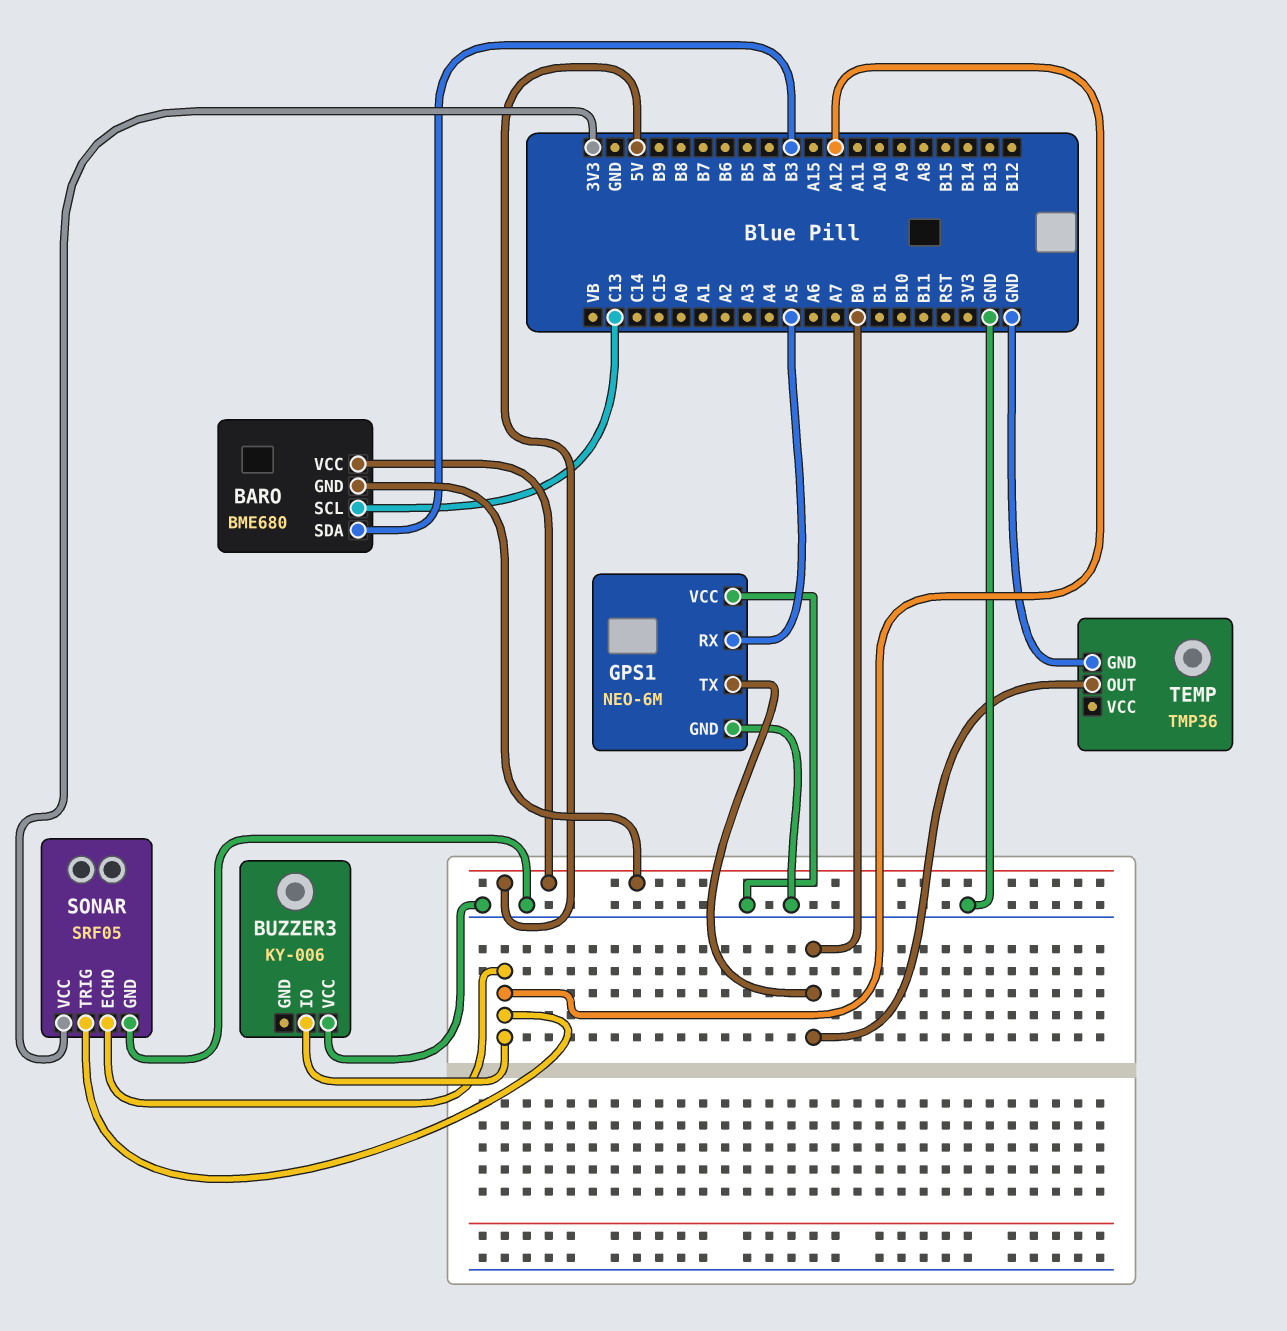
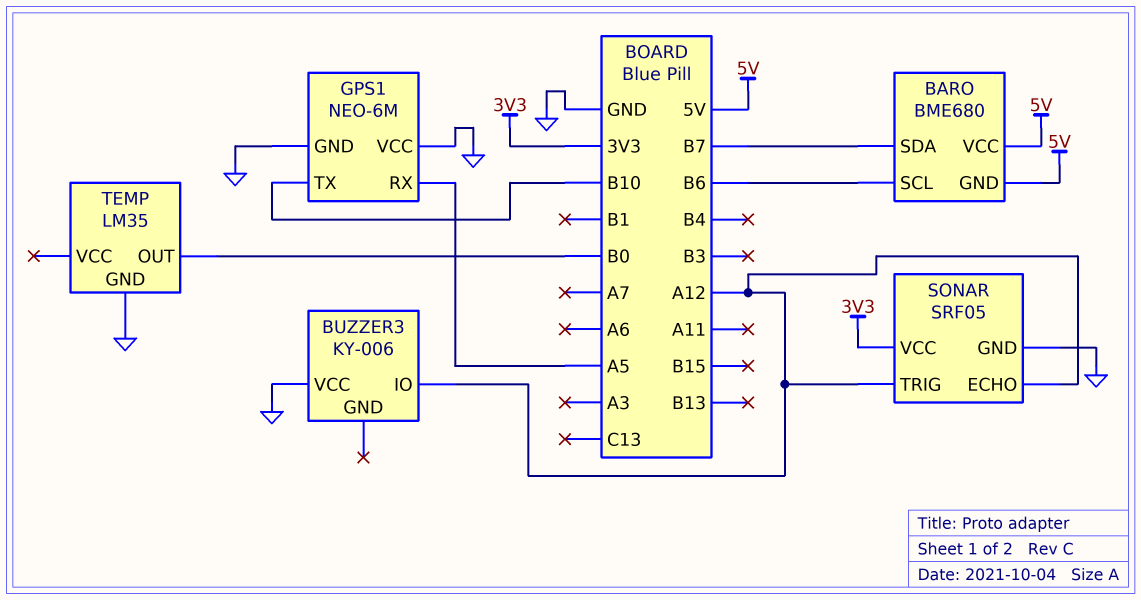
BARO pin SCL: C13 -> B6
BARO pin SDA: B3 -> B7
GPS1 pin TX: B0 -> B10
TEMP: TMP36 -> LM35

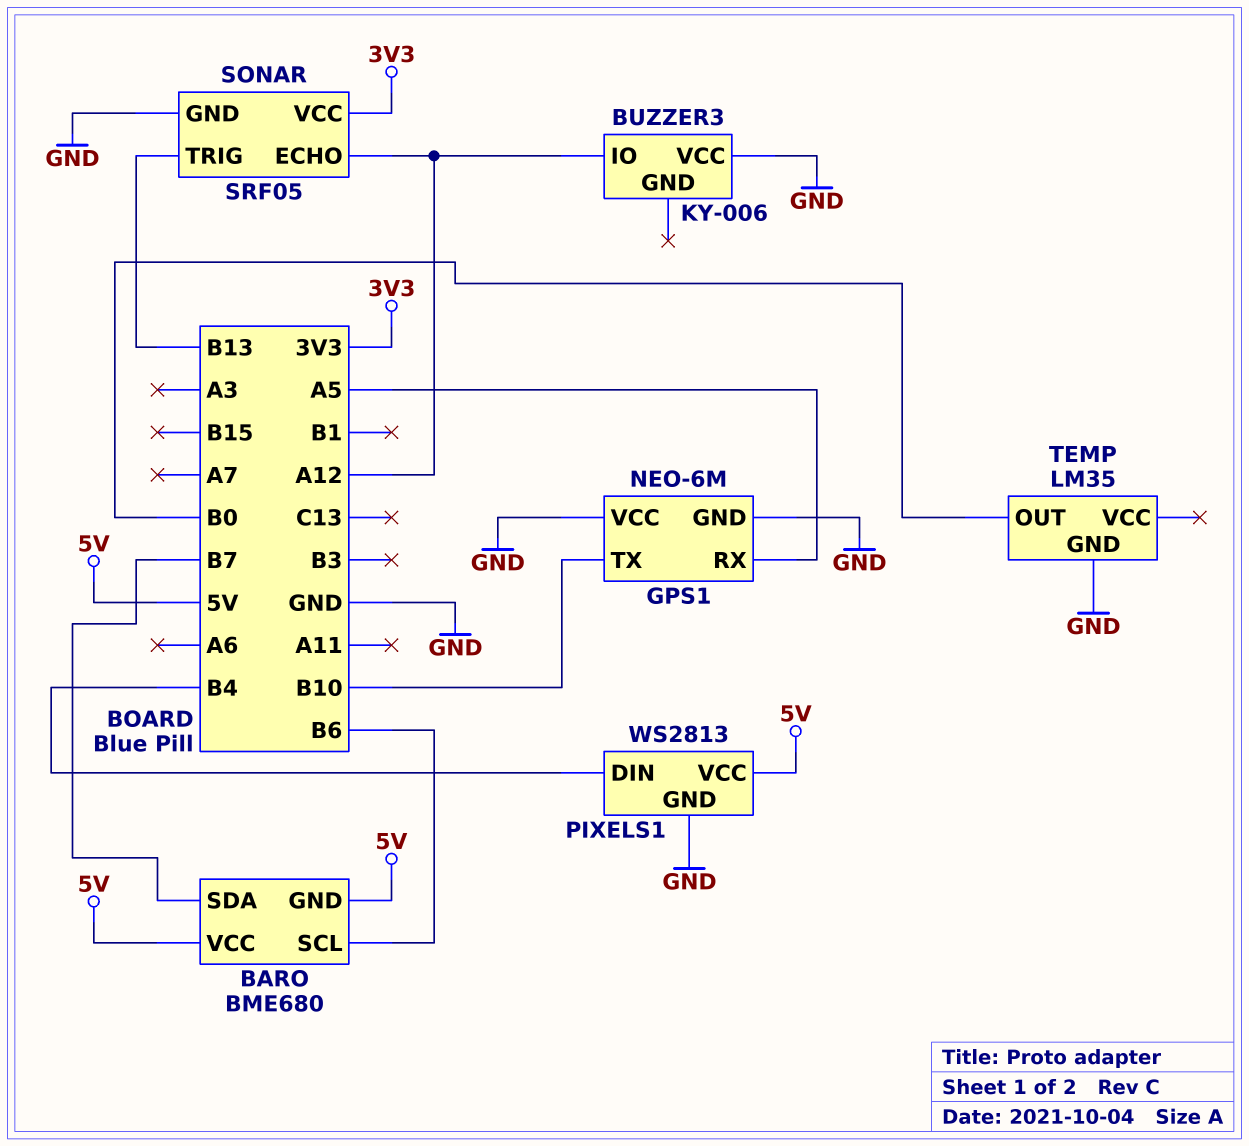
PIXELS1: none -> WS2813
PIXELS1 pin DIN: none -> B4
PIXELS1 pin GND: none -> GND
PIXELS1 pin VCC: none -> 5V
SONAR pin TRIG: A12 -> B13

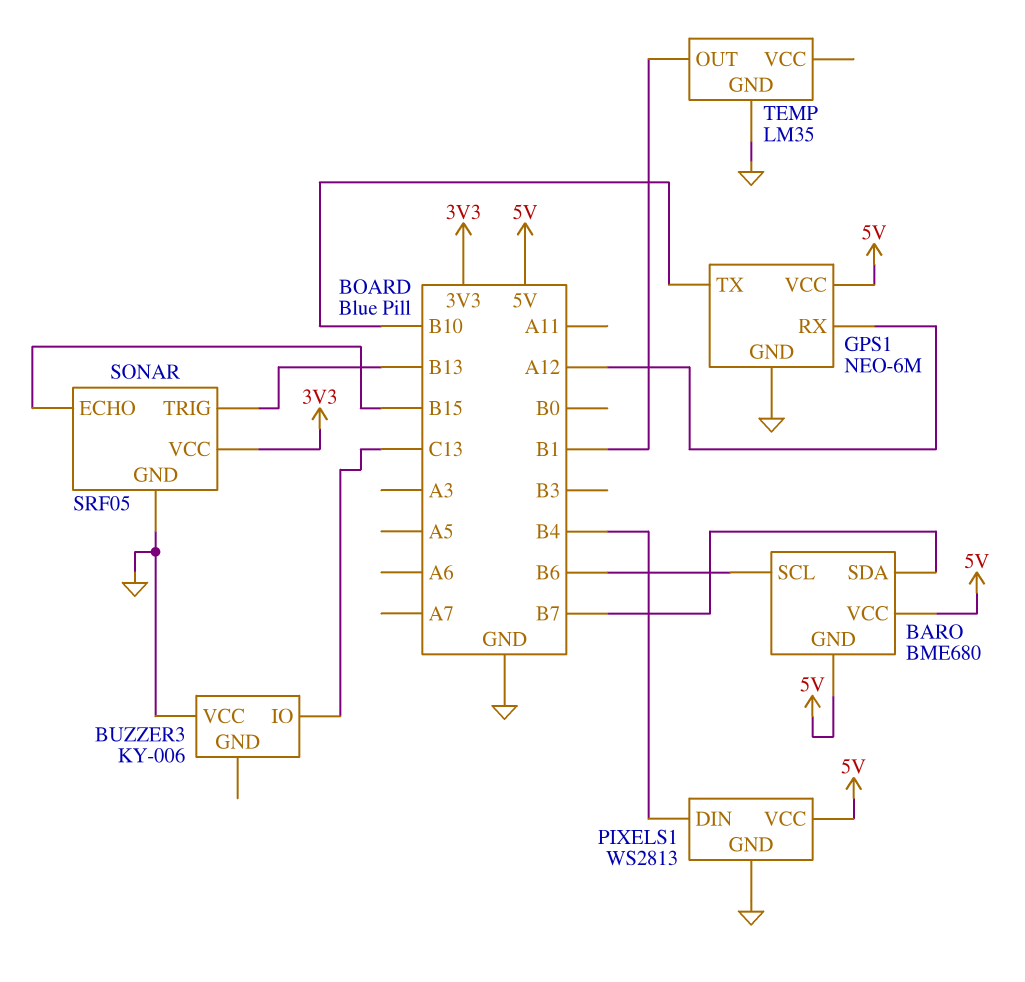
BUZZER3 pin IO: A12 -> C13
GPS1 pin RX: A5 -> A12
GPS1 pin VCC: GND -> 5V
SONAR pin ECHO: A12 -> B15
TEMP pin OUT: B0 -> B1

